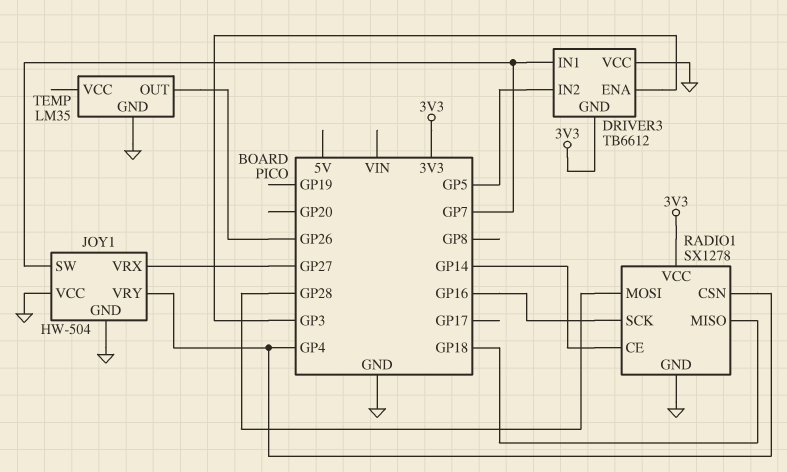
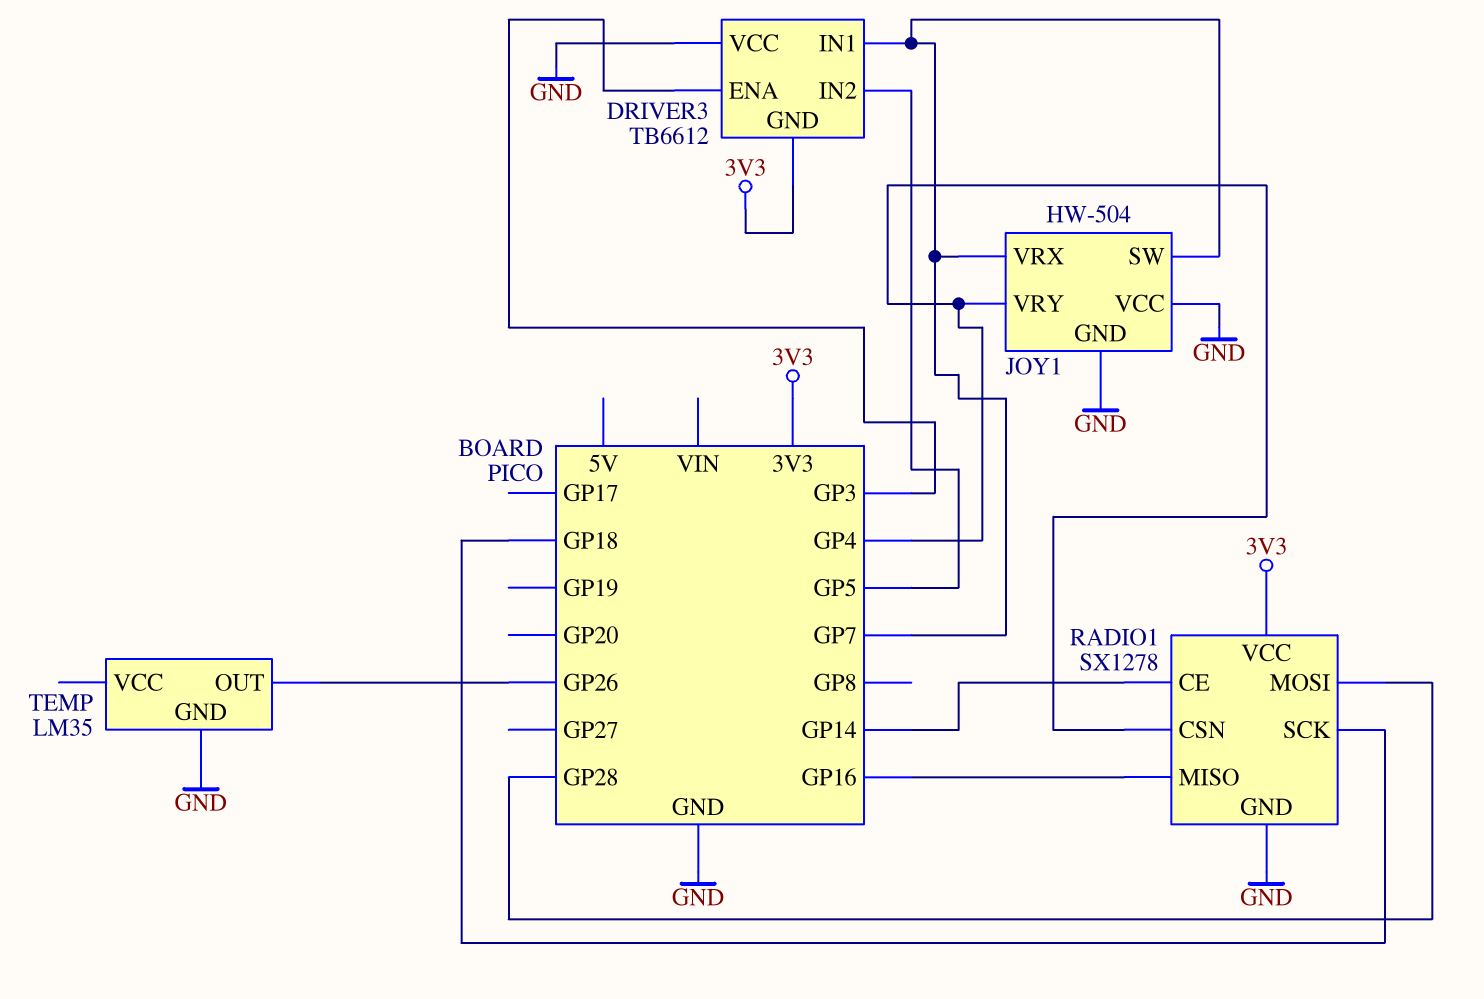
JOY1 pin VRX: GP27 -> GP7
RADIO1 pin MISO: GP18 -> GP16
RADIO1 pin SCK: GP16 -> GP18

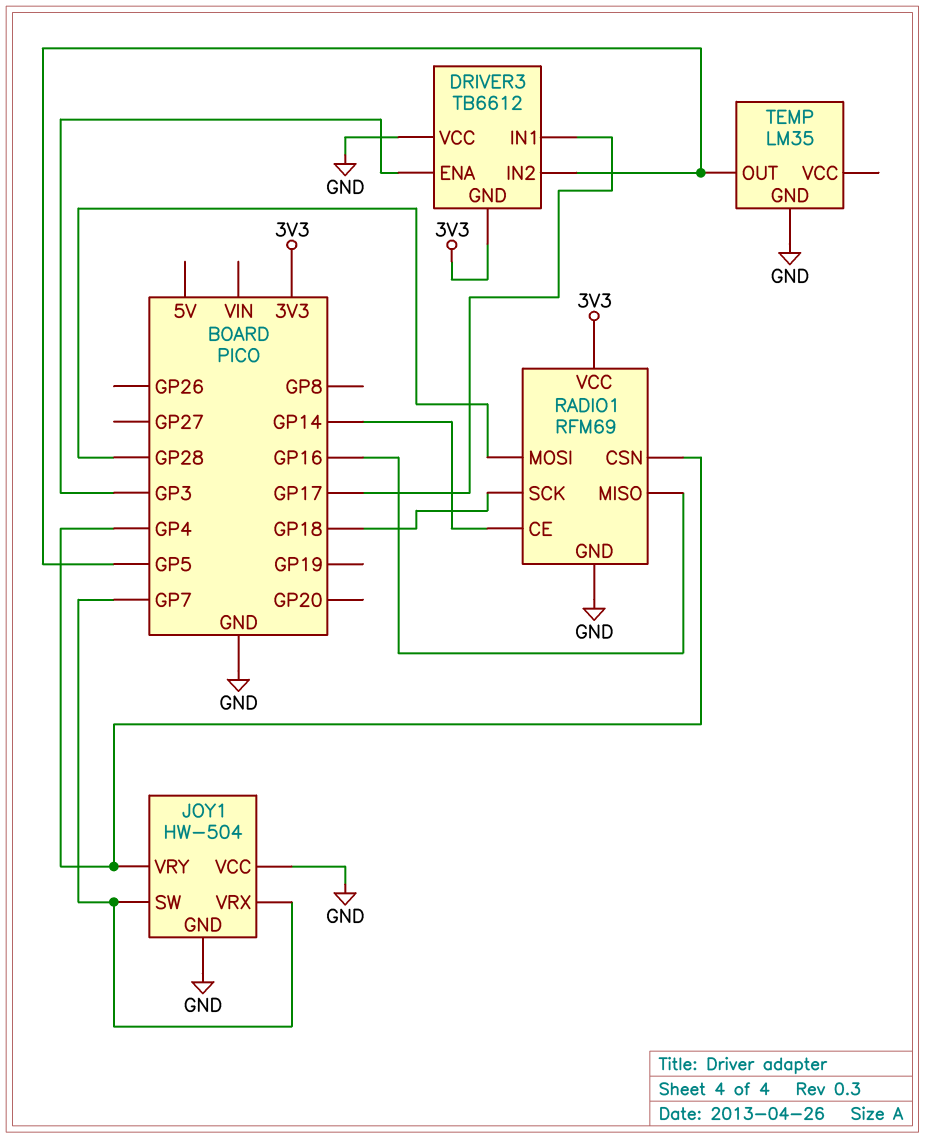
DRIVER3 pin IN1: GP7 -> GP17
RADIO1: SX1278 -> RFM69
TEMP pin OUT: GP26 -> GP5

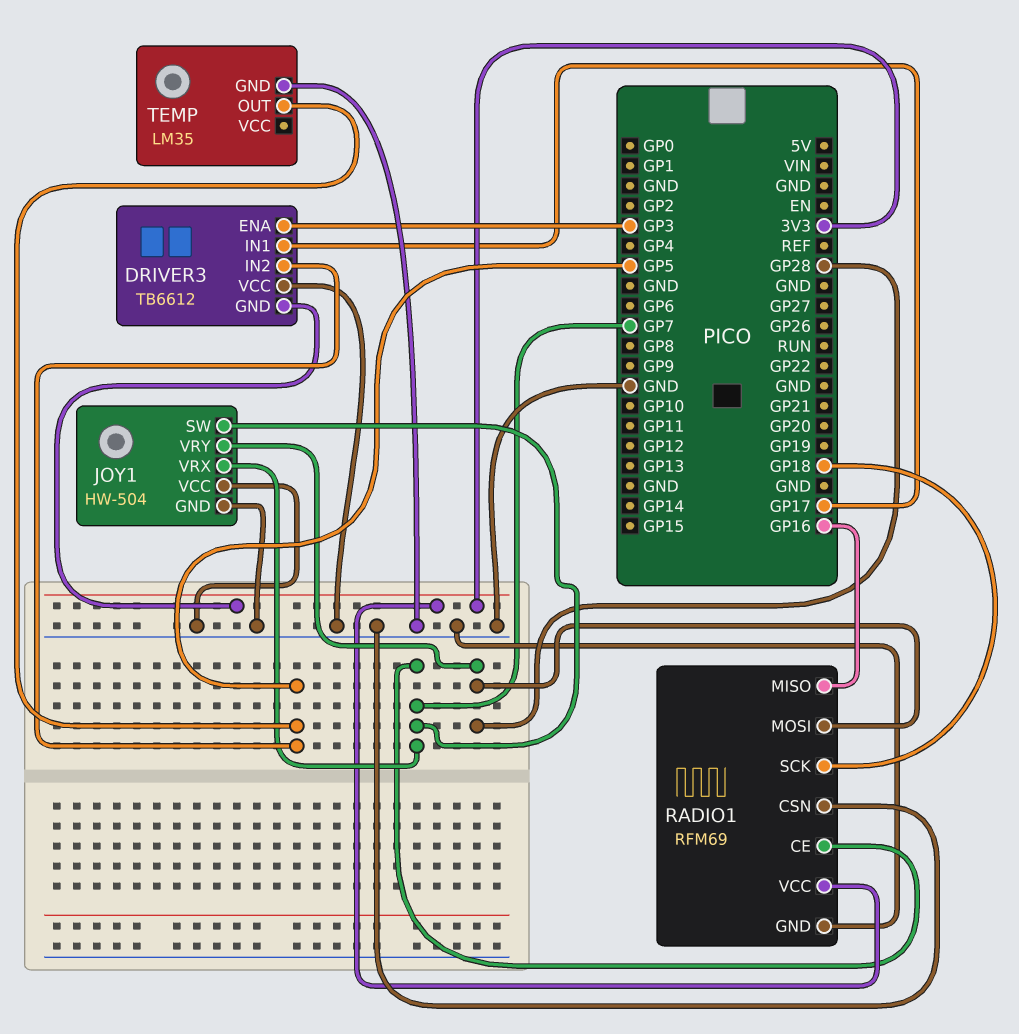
JOY1 pin VRY: GP4 -> GP28
RADIO1 pin CE: GP14 -> GP7
RADIO1 pin CSN: GP4 -> GND

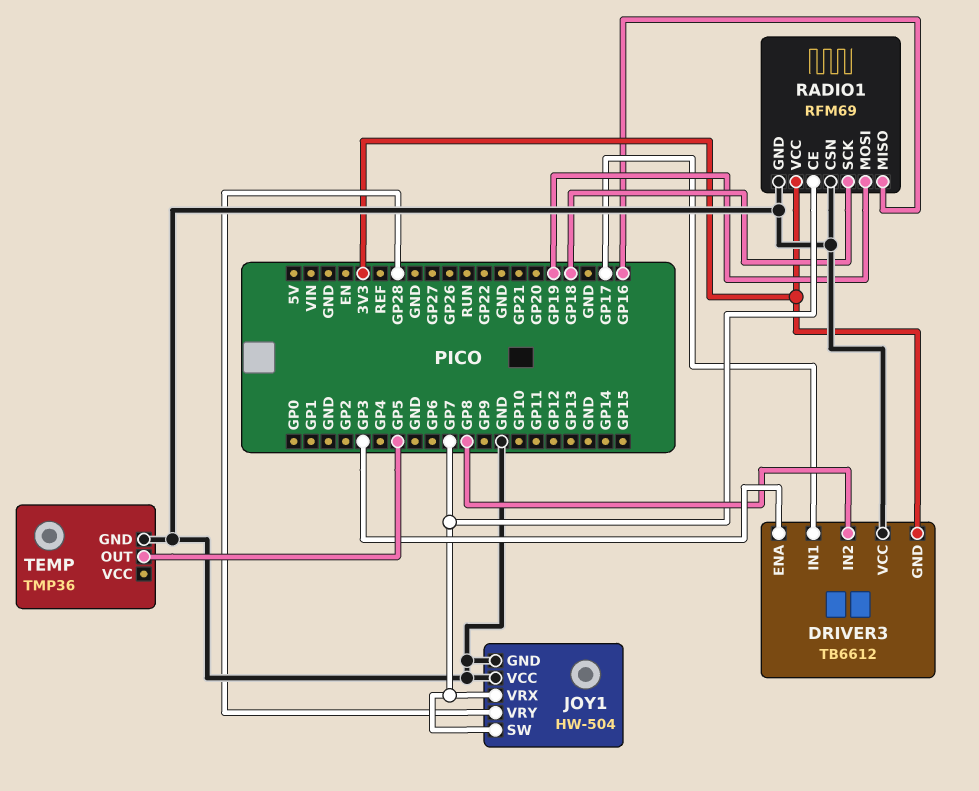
DRIVER3 pin IN2: GP5 -> GP8
RADIO1 pin MOSI: GP28 -> GP19
TEMP: LM35 -> TMP36

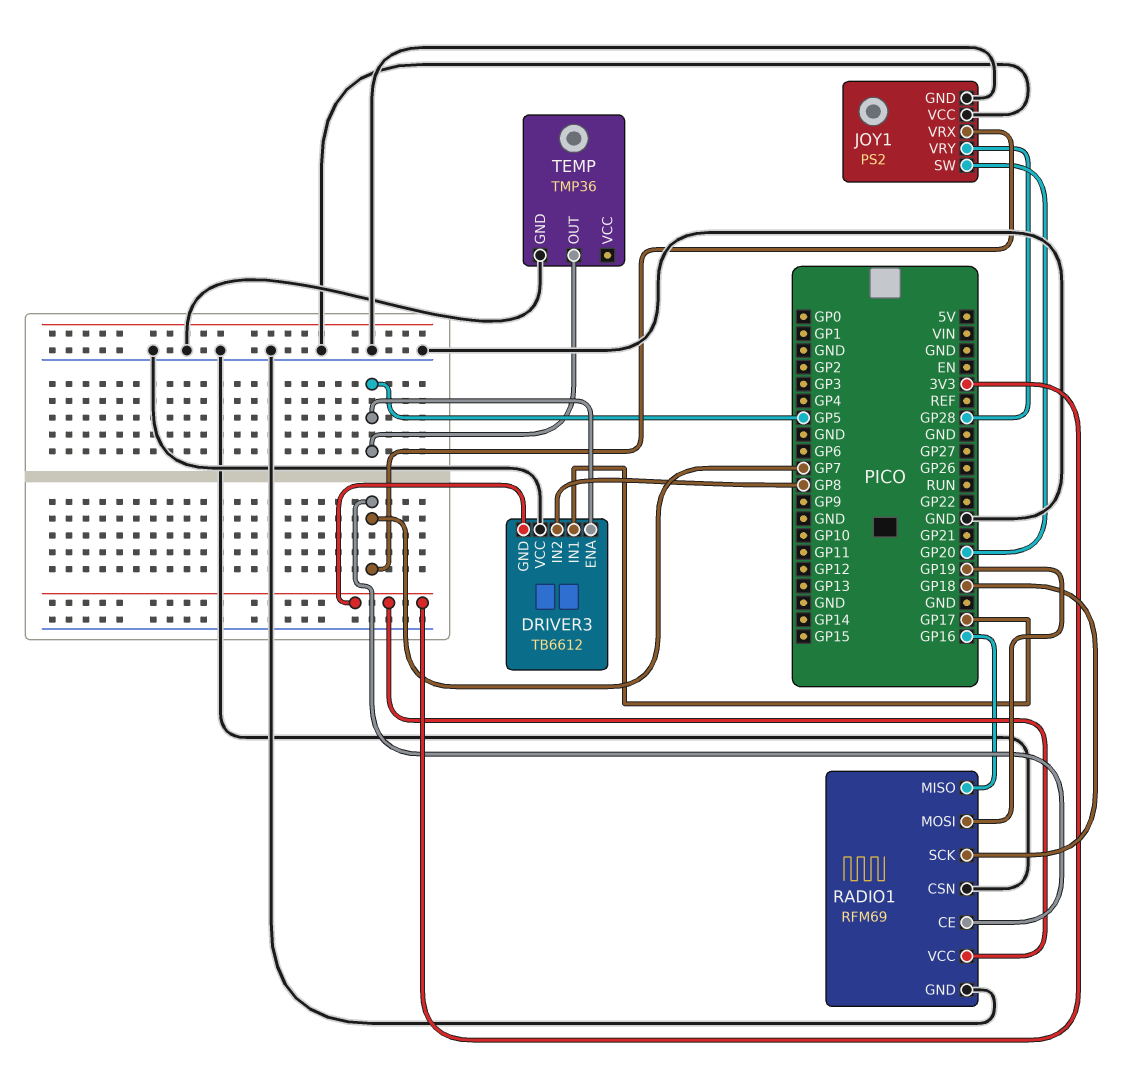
DRIVER3 pin ENA: GP3 -> GP5
JOY1: HW-504 -> PS2
JOY1 pin SW: GP7 -> GP20

